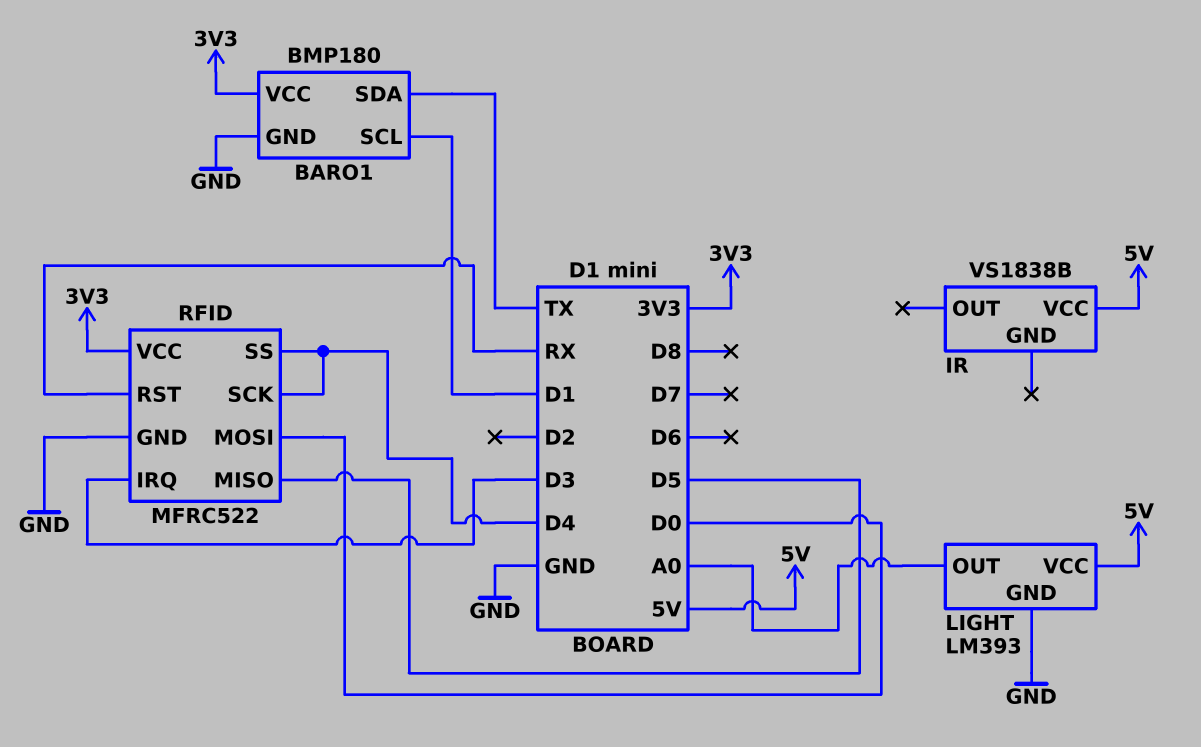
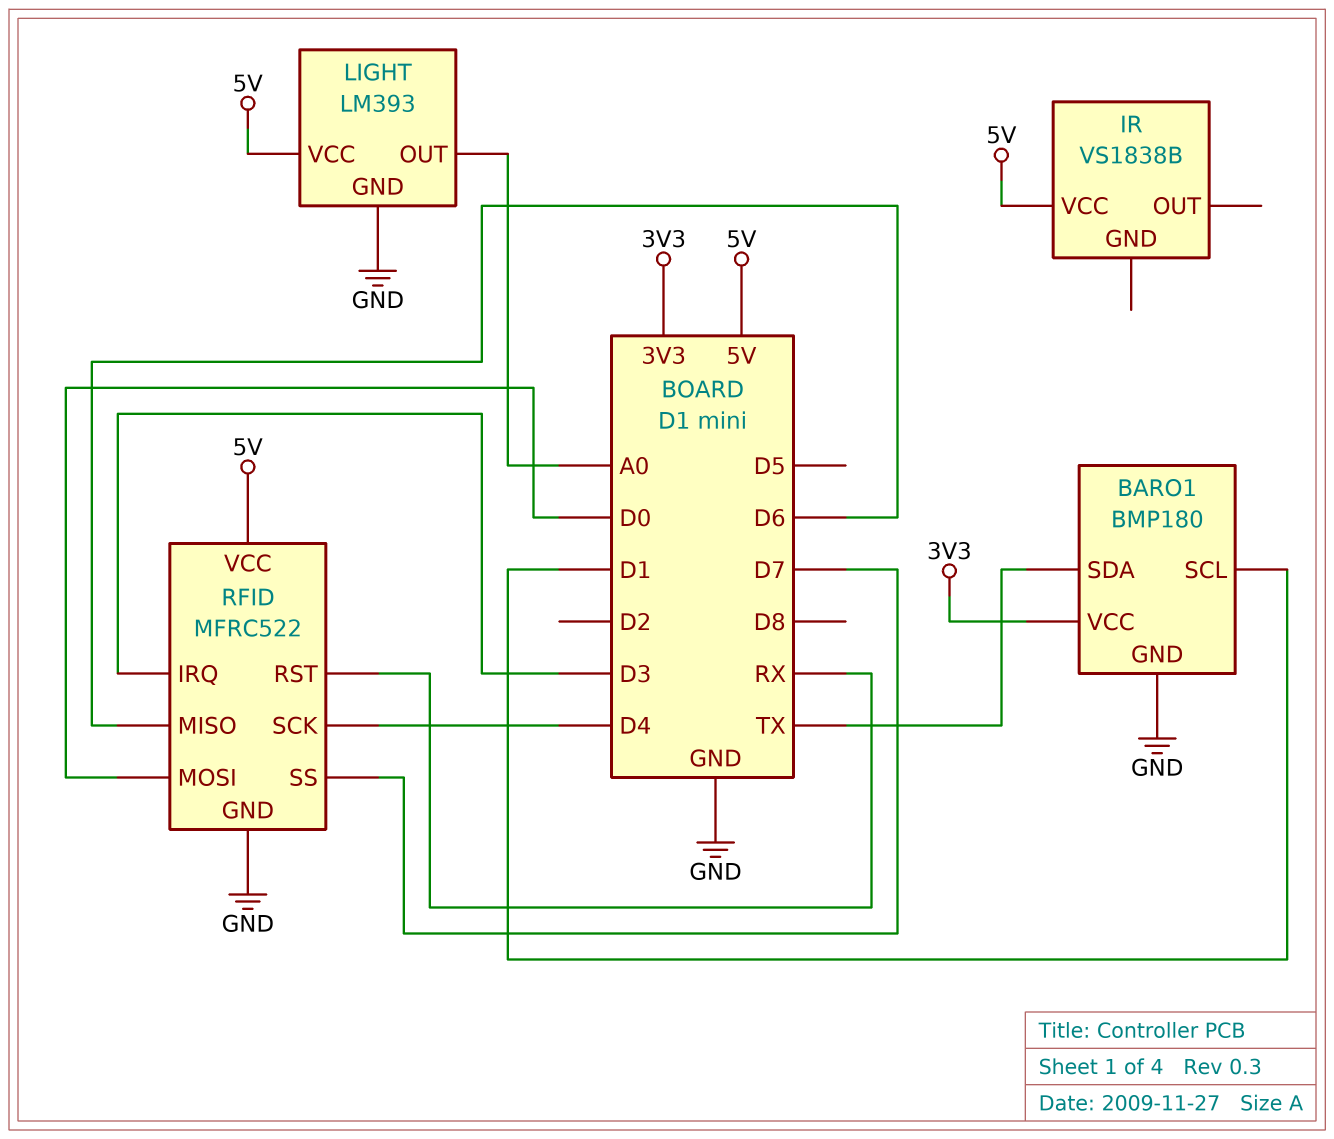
RFID pin MISO: D5 -> D6
RFID pin SS: D4 -> D7
RFID pin VCC: 3V3 -> 5V

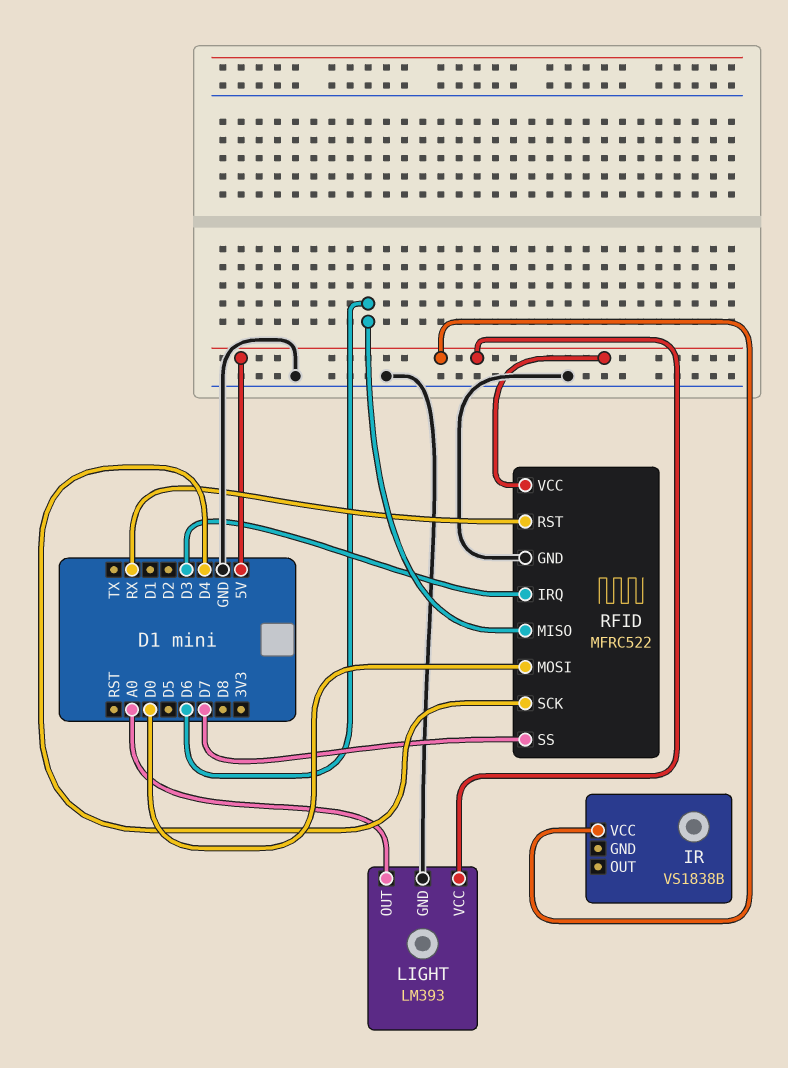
BARO1: BMP180 -> none
BARO1 pin GND: GND -> none
BARO1 pin SCL: D1 -> none
BARO1 pin SDA: TX -> none
BARO1 pin VCC: 3V3 -> none

